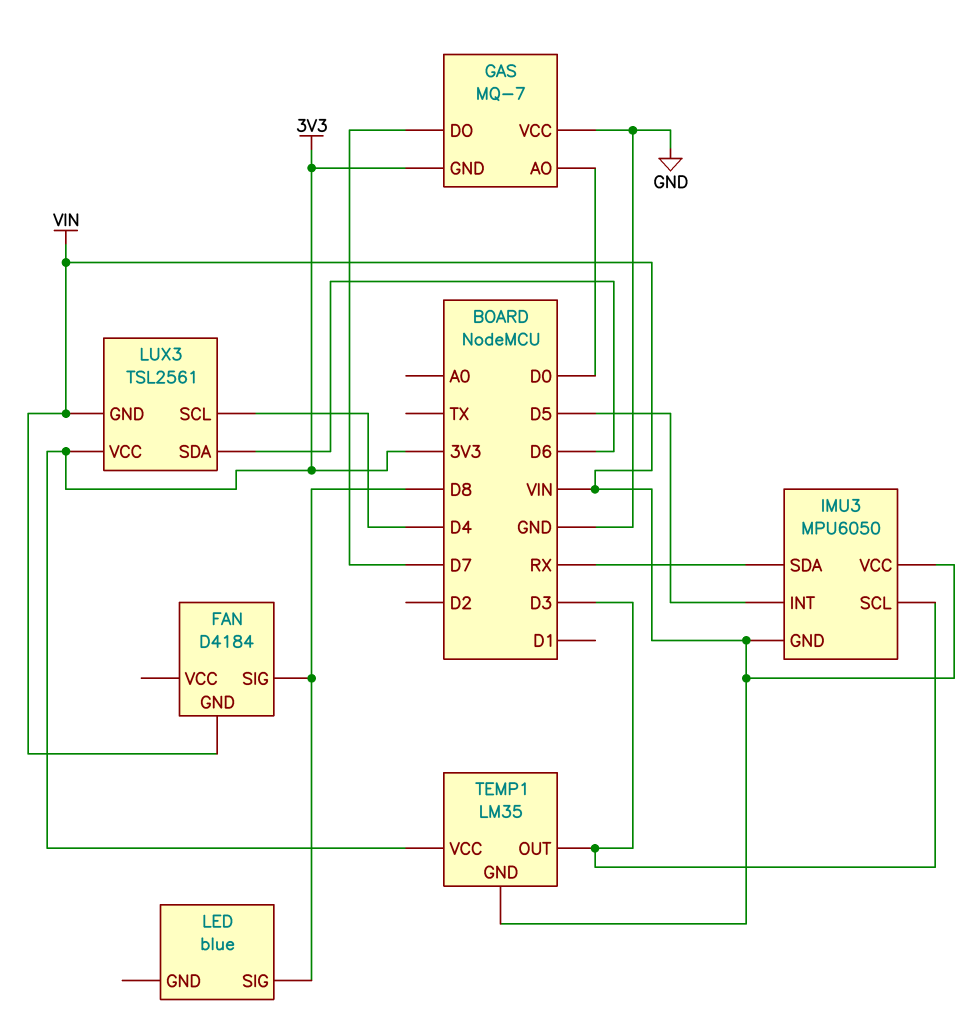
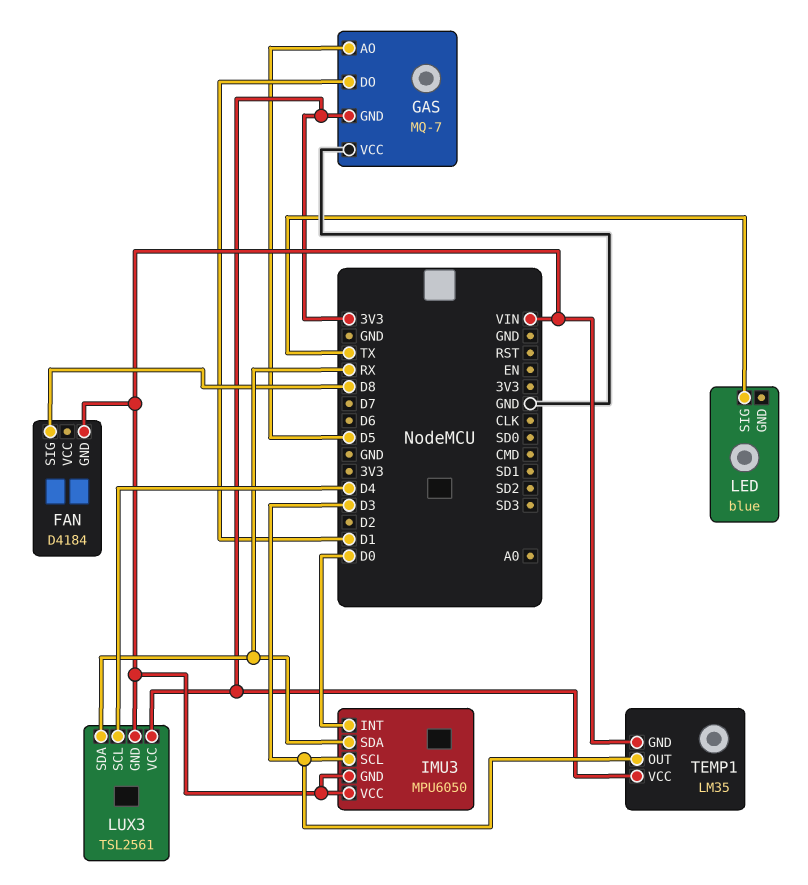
GAS pin AO: D0 -> D5
GAS pin DO: D7 -> D1
IMU3 pin INT: D5 -> D0
LED pin SIG: D8 -> TX
LUX3 pin SDA: D6 -> RX

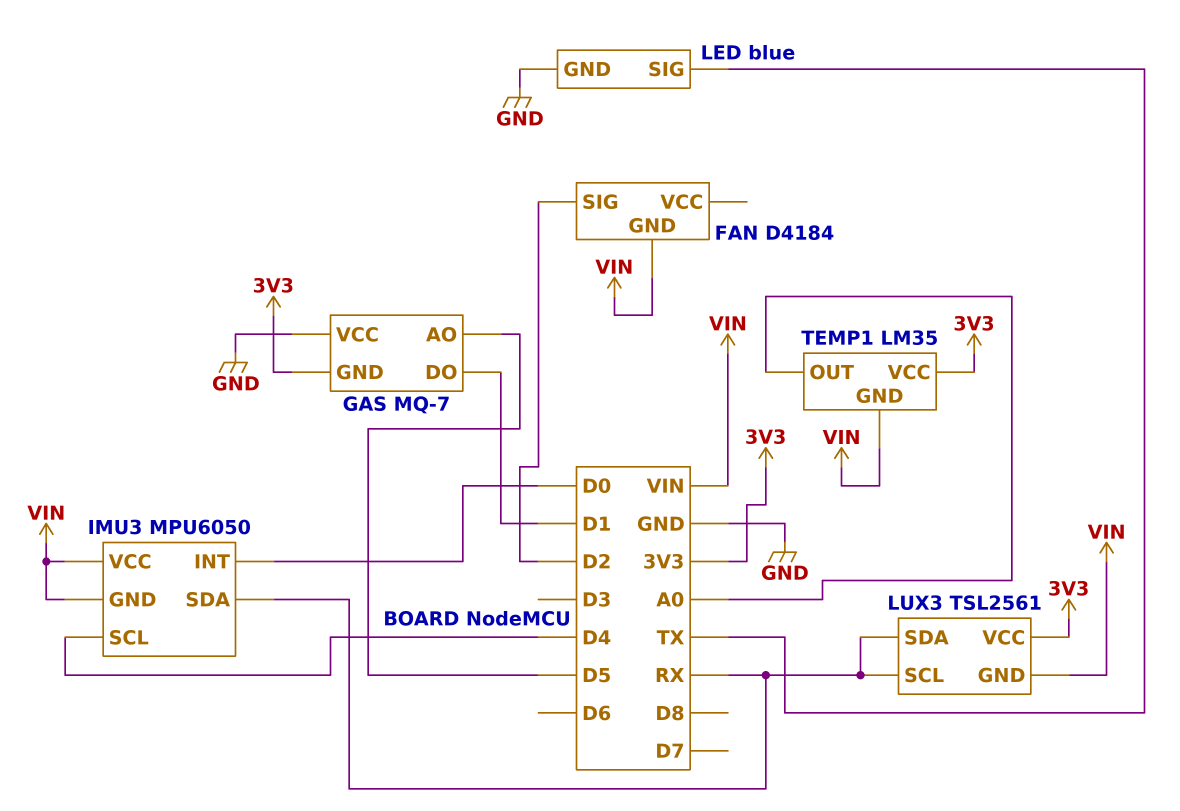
FAN pin SIG: D8 -> D2
IMU3 pin SCL: D3 -> D4
LED pin GND: none -> GND
LUX3 pin SCL: D4 -> RX
TEMP1 pin OUT: D3 -> A0

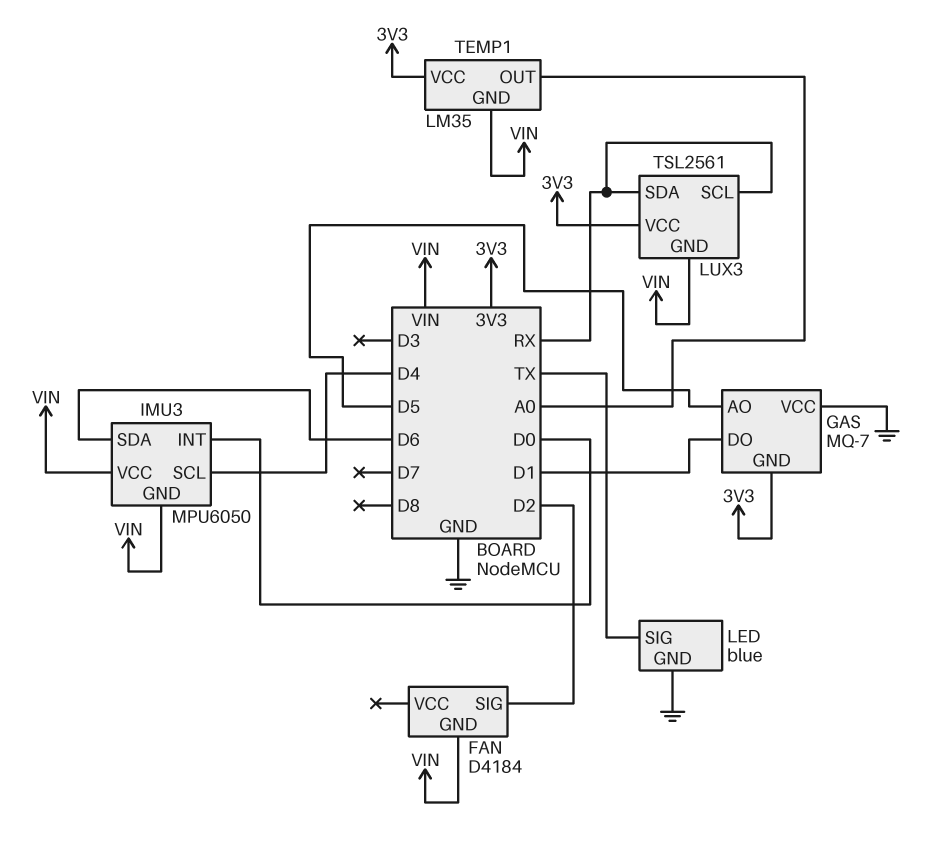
IMU3 pin SDA: RX -> D6

